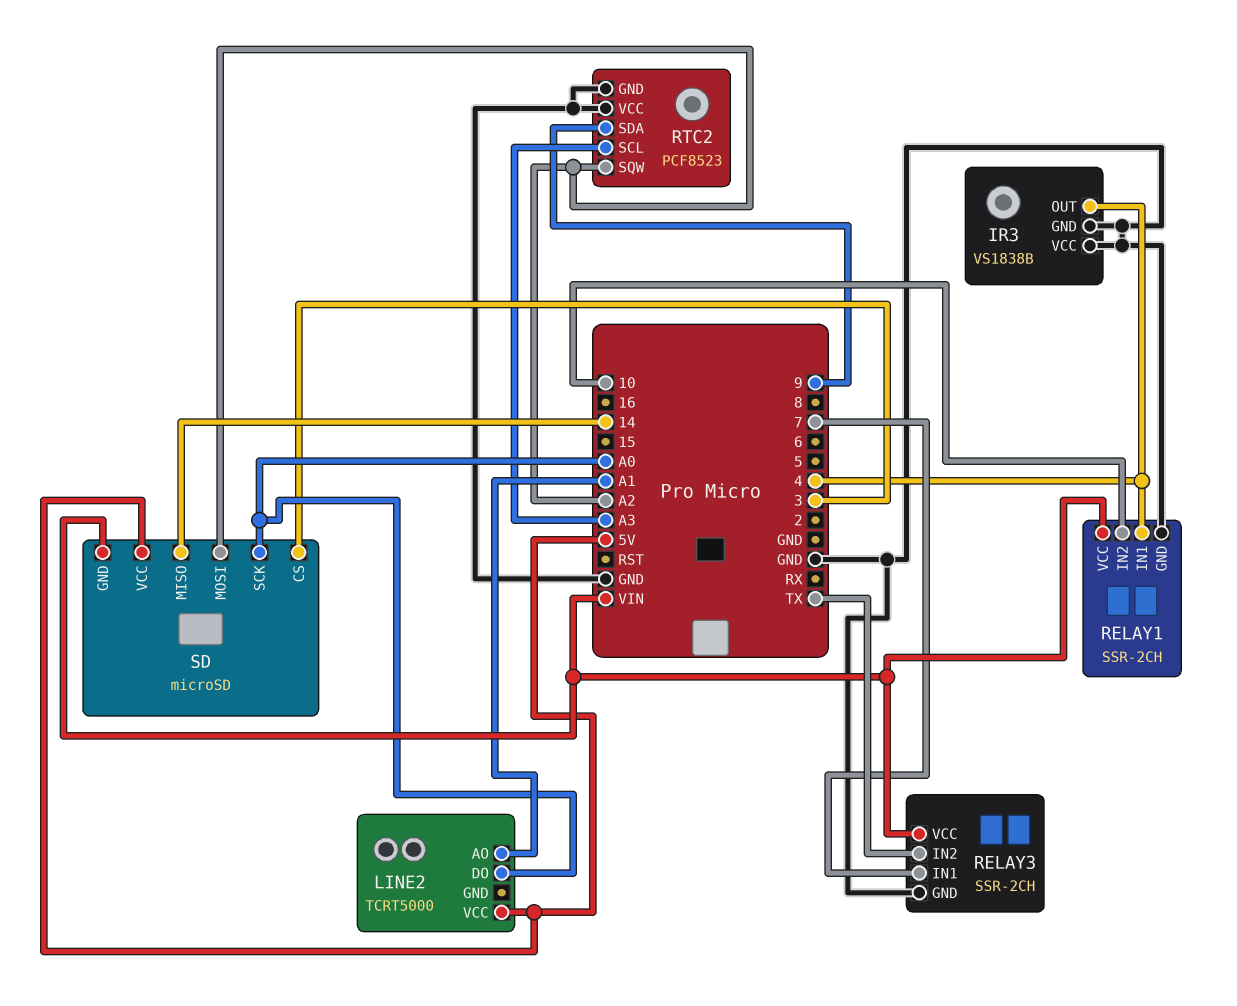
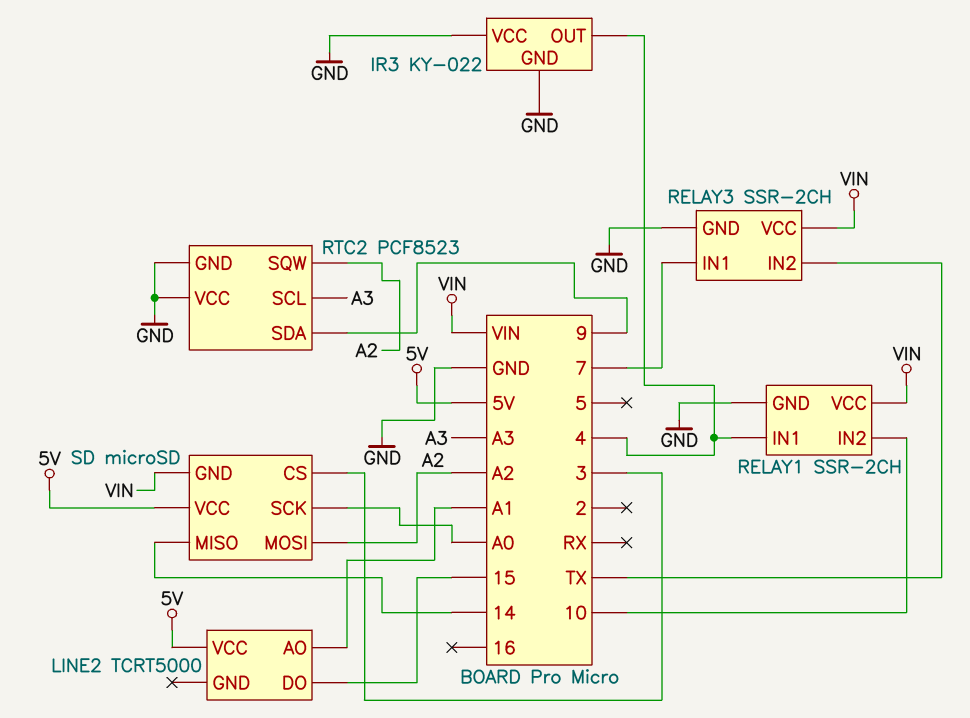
IR3: VS1838B -> KY-022
LINE2 pin DO: A0 -> 15

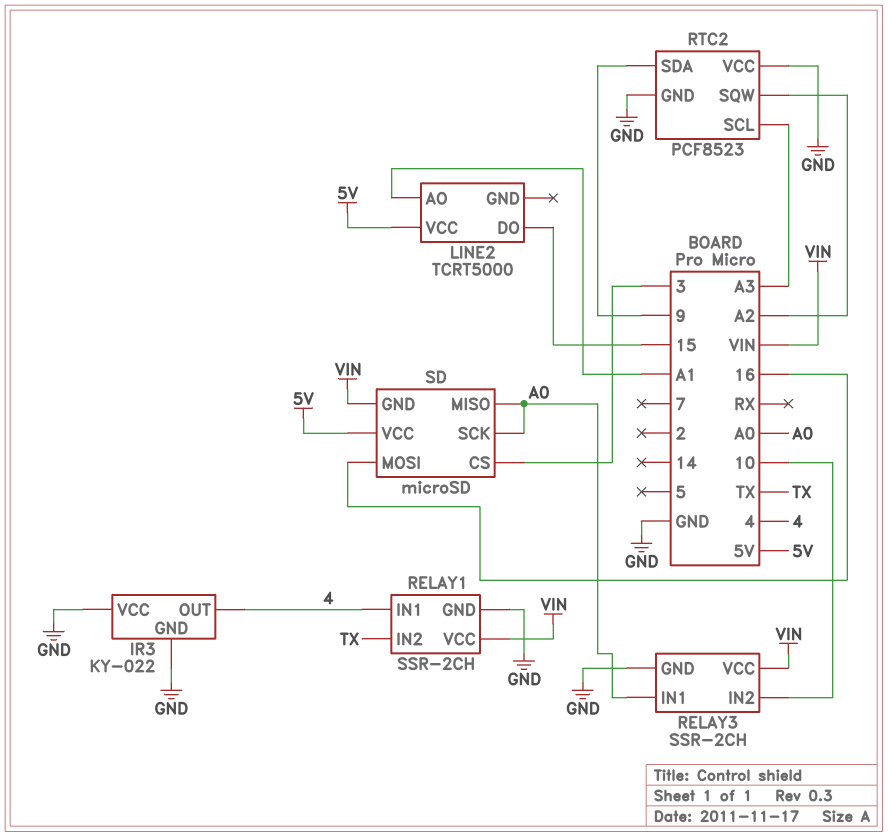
RELAY1 pin IN2: 10 -> TX
RELAY3 pin IN1: 7 -> A0
RELAY3 pin IN2: TX -> 10
SD pin MISO: 14 -> A0
SD pin MOSI: A2 -> 16

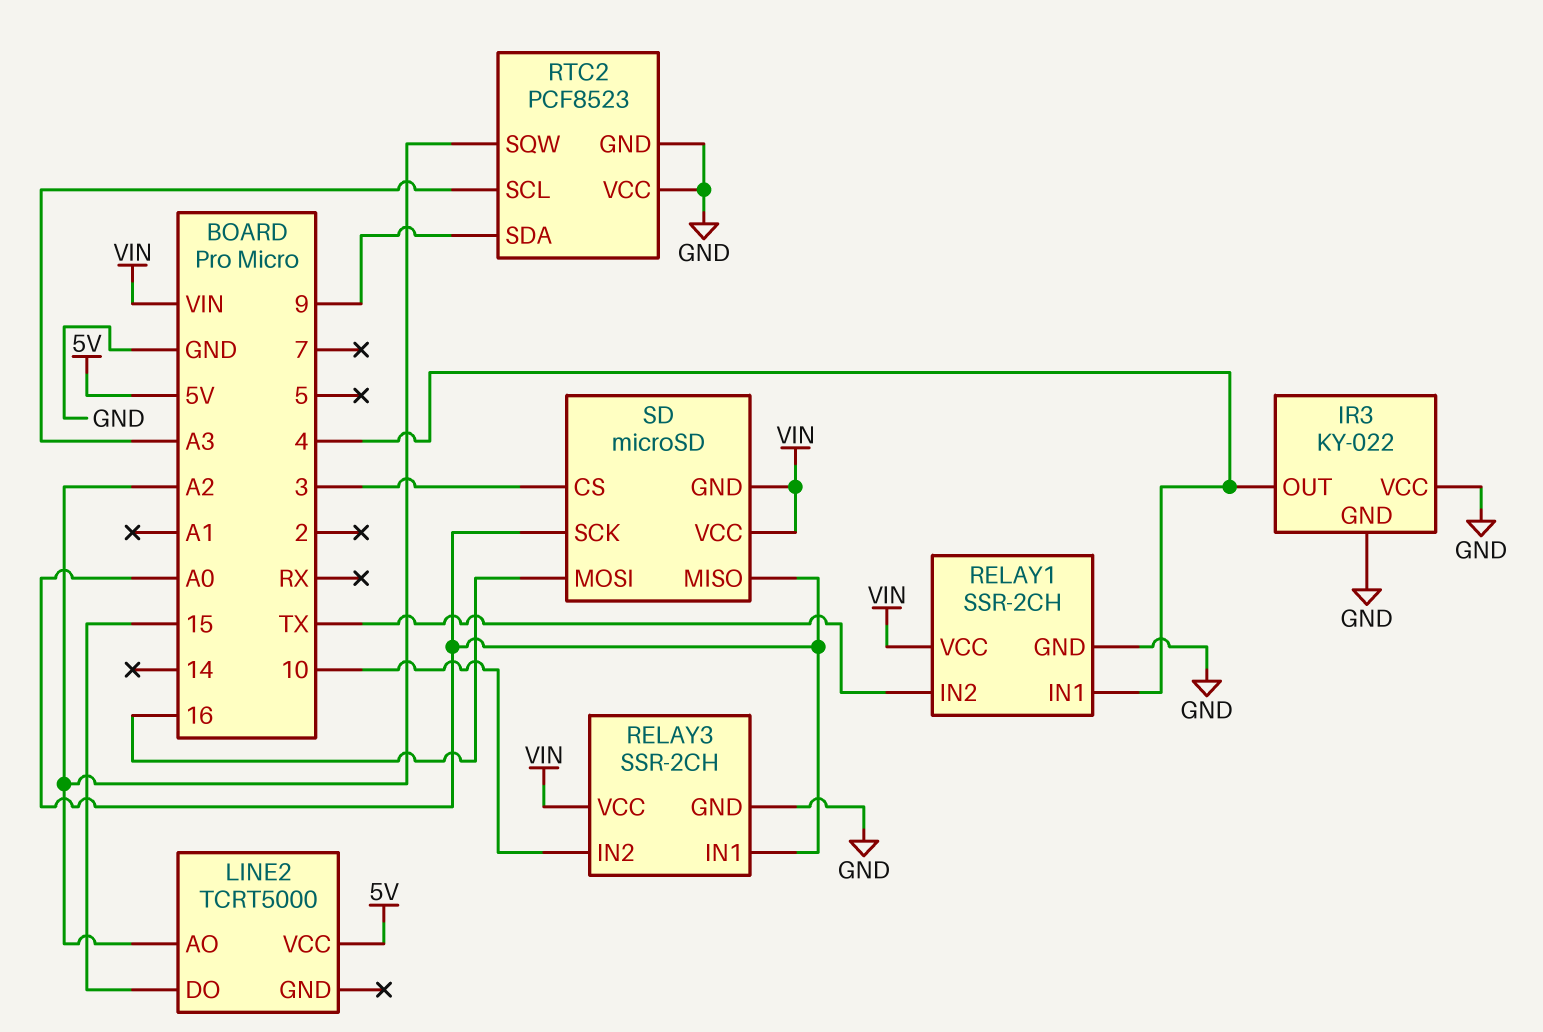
LINE2 pin AO: A1 -> A2
SD pin VCC: 5V -> VIN

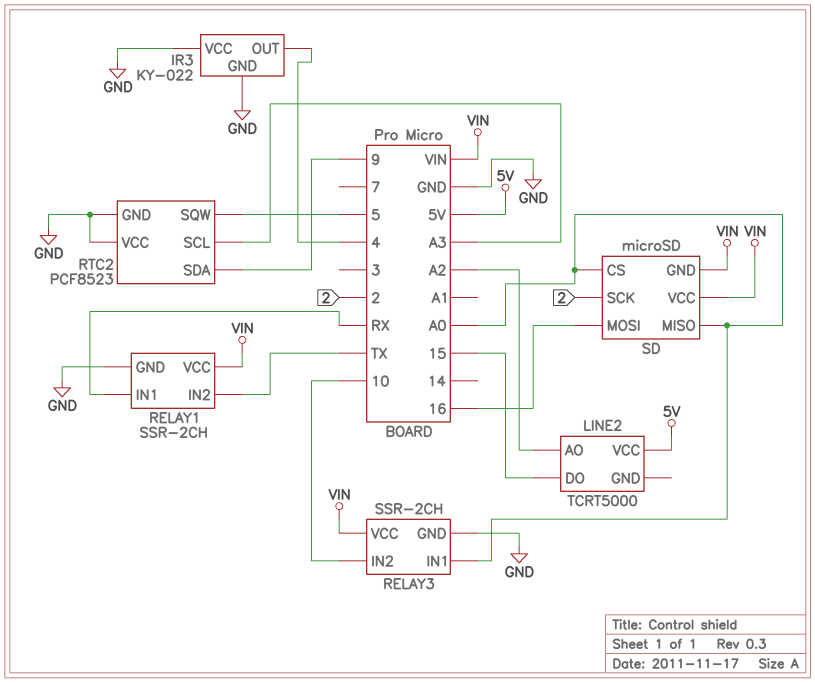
RELAY1 pin IN1: 4 -> RX
RTC2 pin SQW: A2 -> 5
SD pin CS: 3 -> A0
SD pin SCK: A0 -> 2

